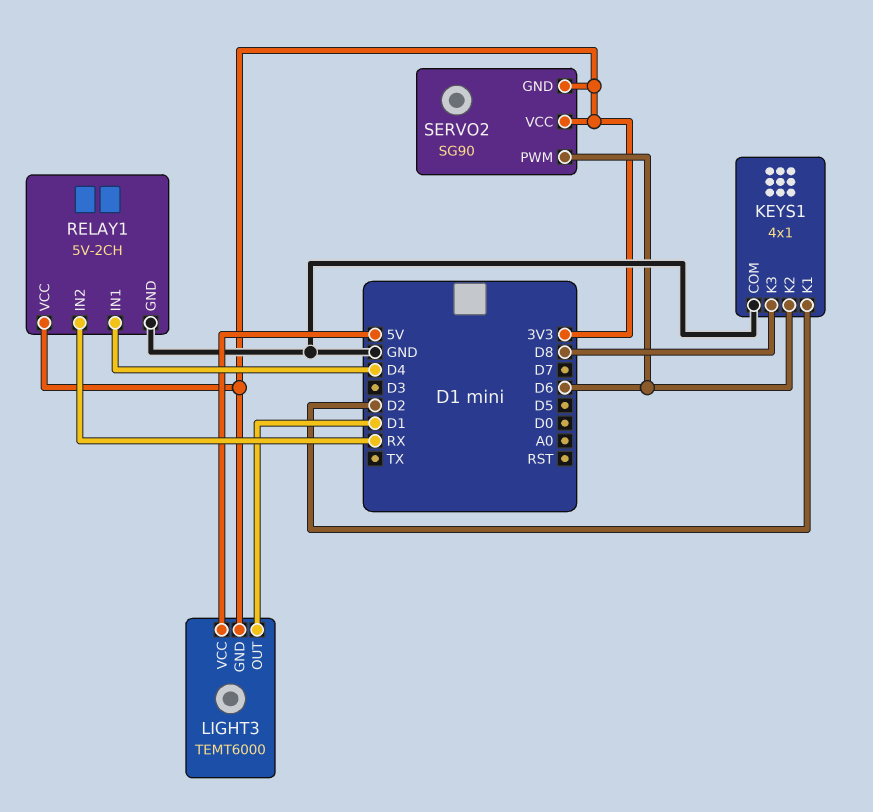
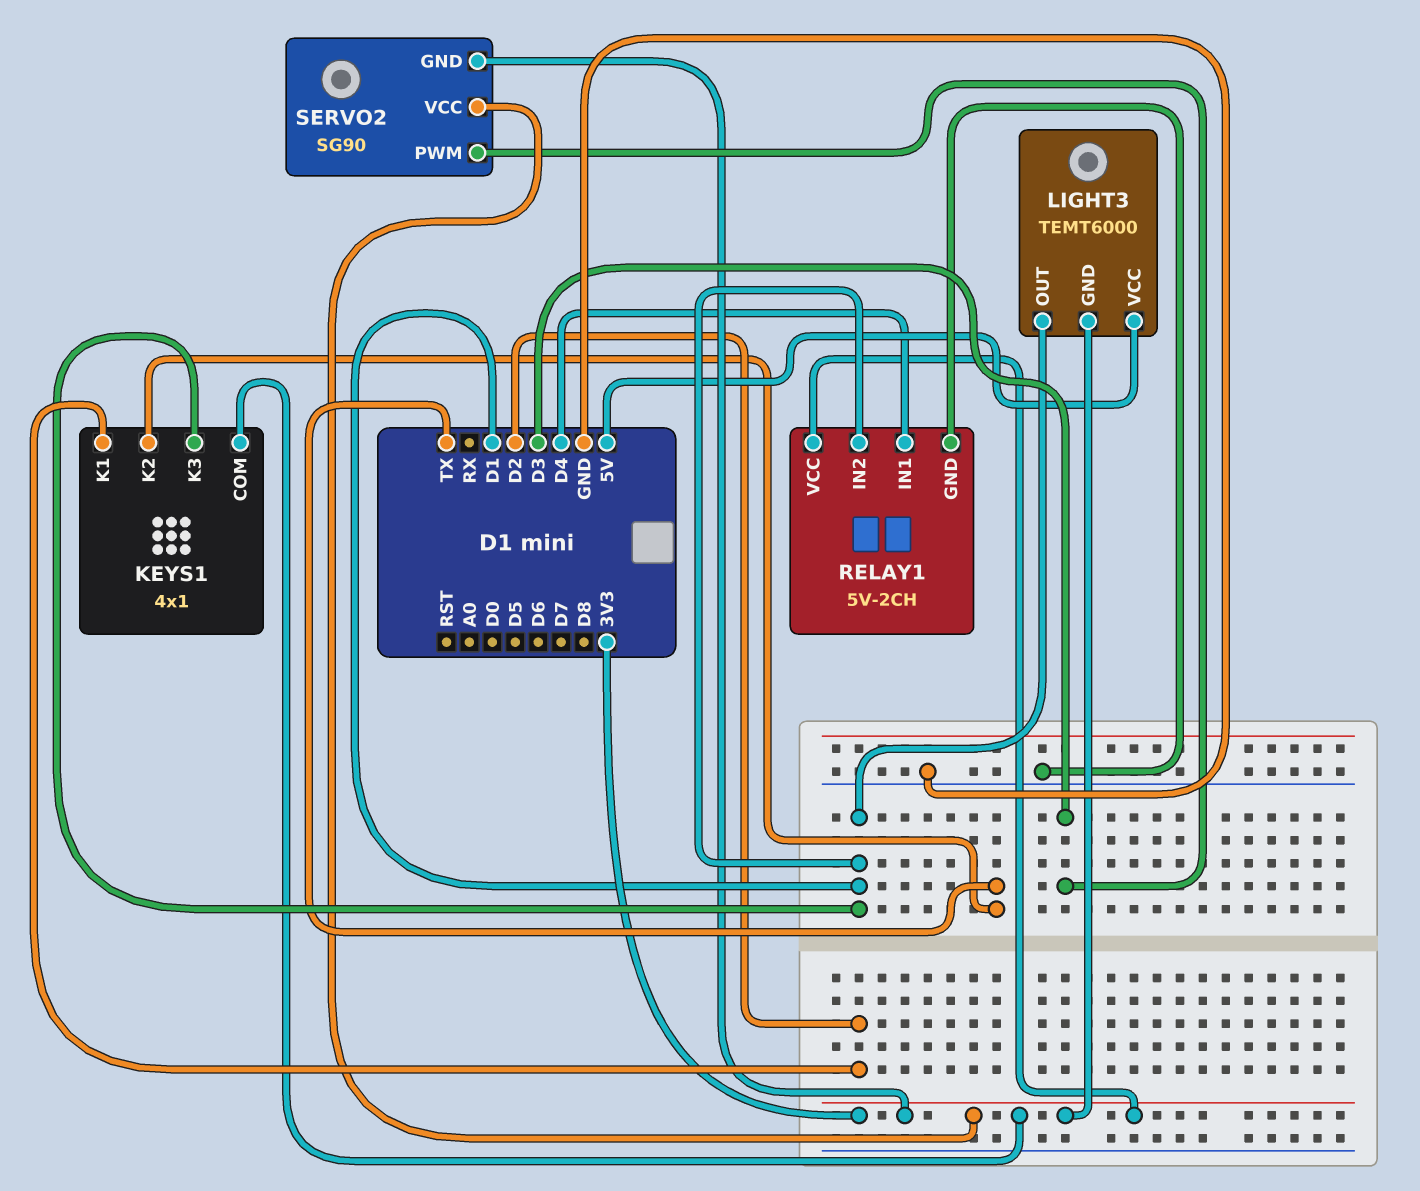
KEYS1 pin COM: GND -> 3V3
KEYS1 pin K2: D6 -> TX
KEYS1 pin K3: D8 -> D1
RELAY1 pin IN2: RX -> D1
SERVO2 pin PWM: D6 -> D3

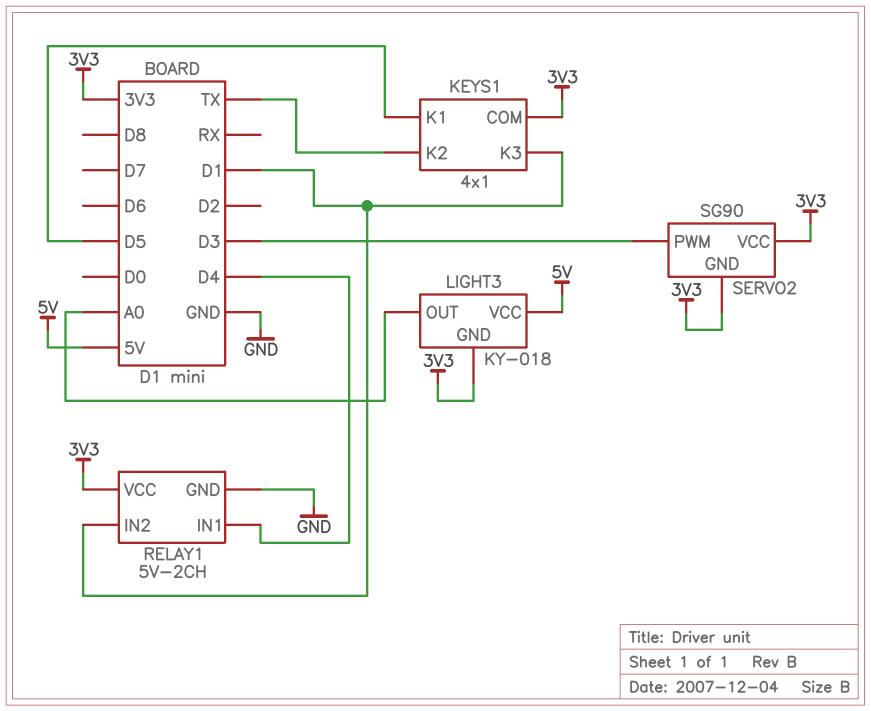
KEYS1 pin K1: D2 -> D5
LIGHT3: TEMT6000 -> KY-018
LIGHT3 pin OUT: D1 -> A0

